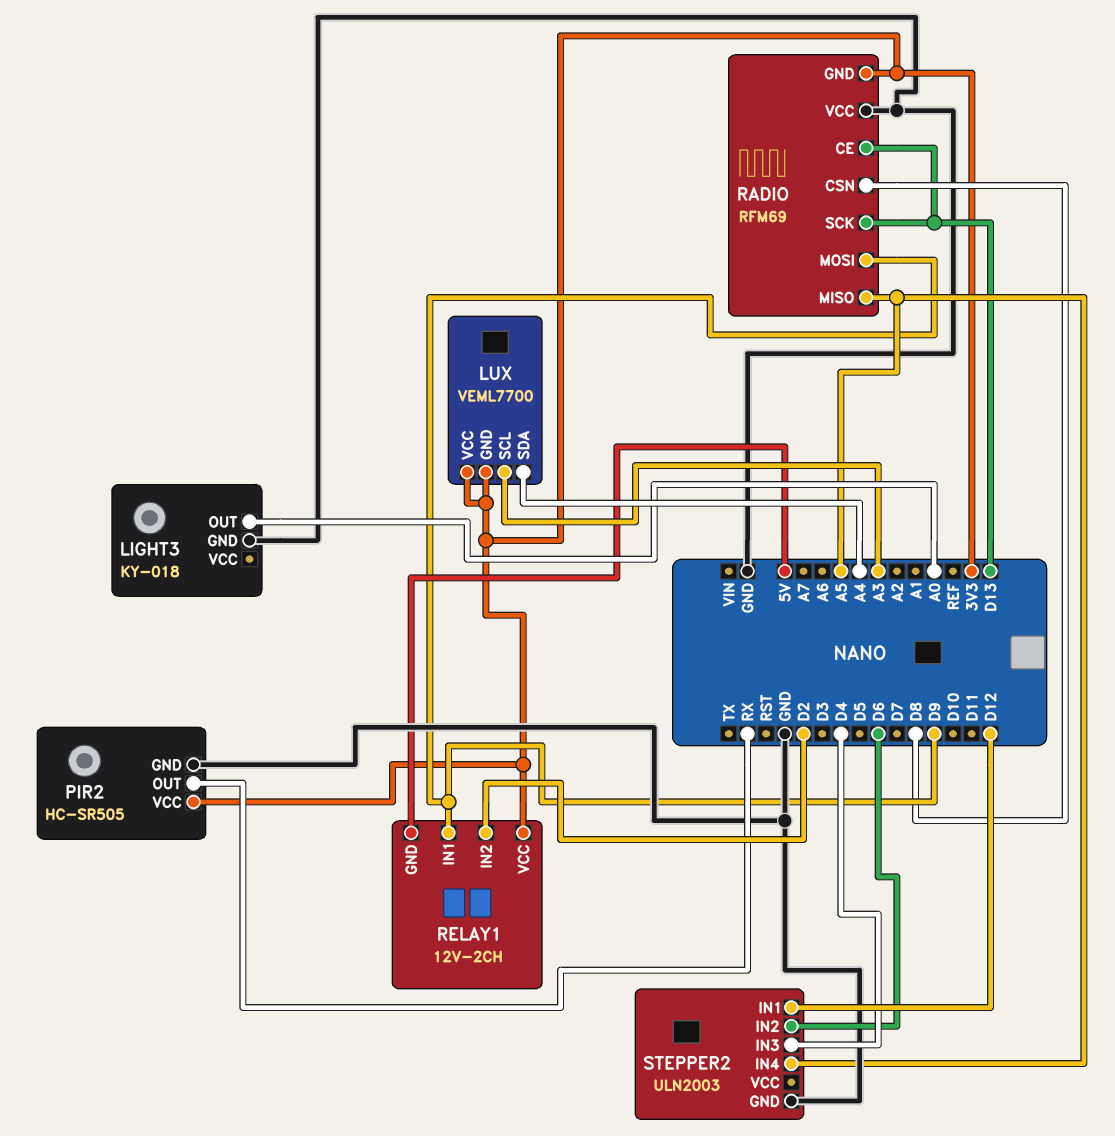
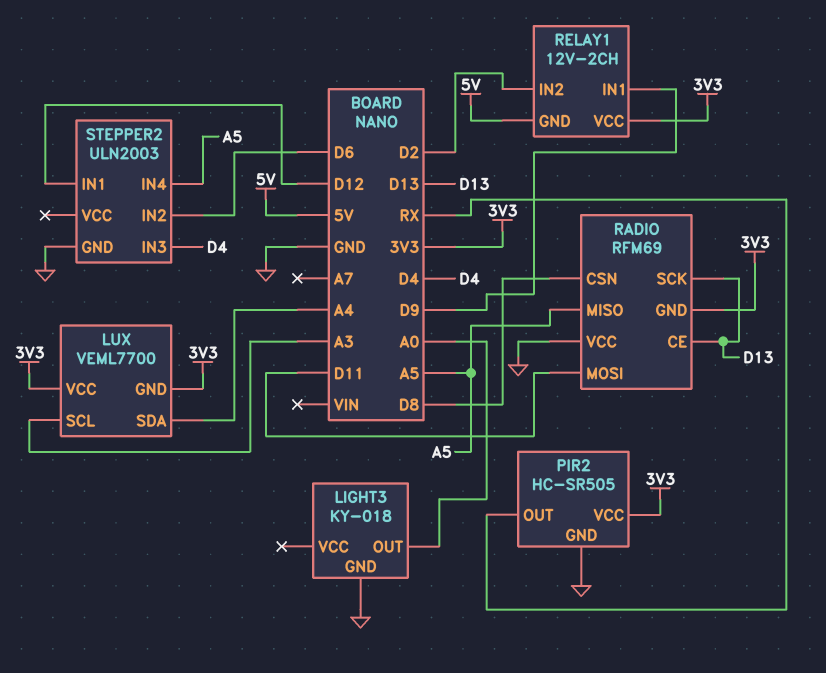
RADIO pin MOSI: D9 -> D11

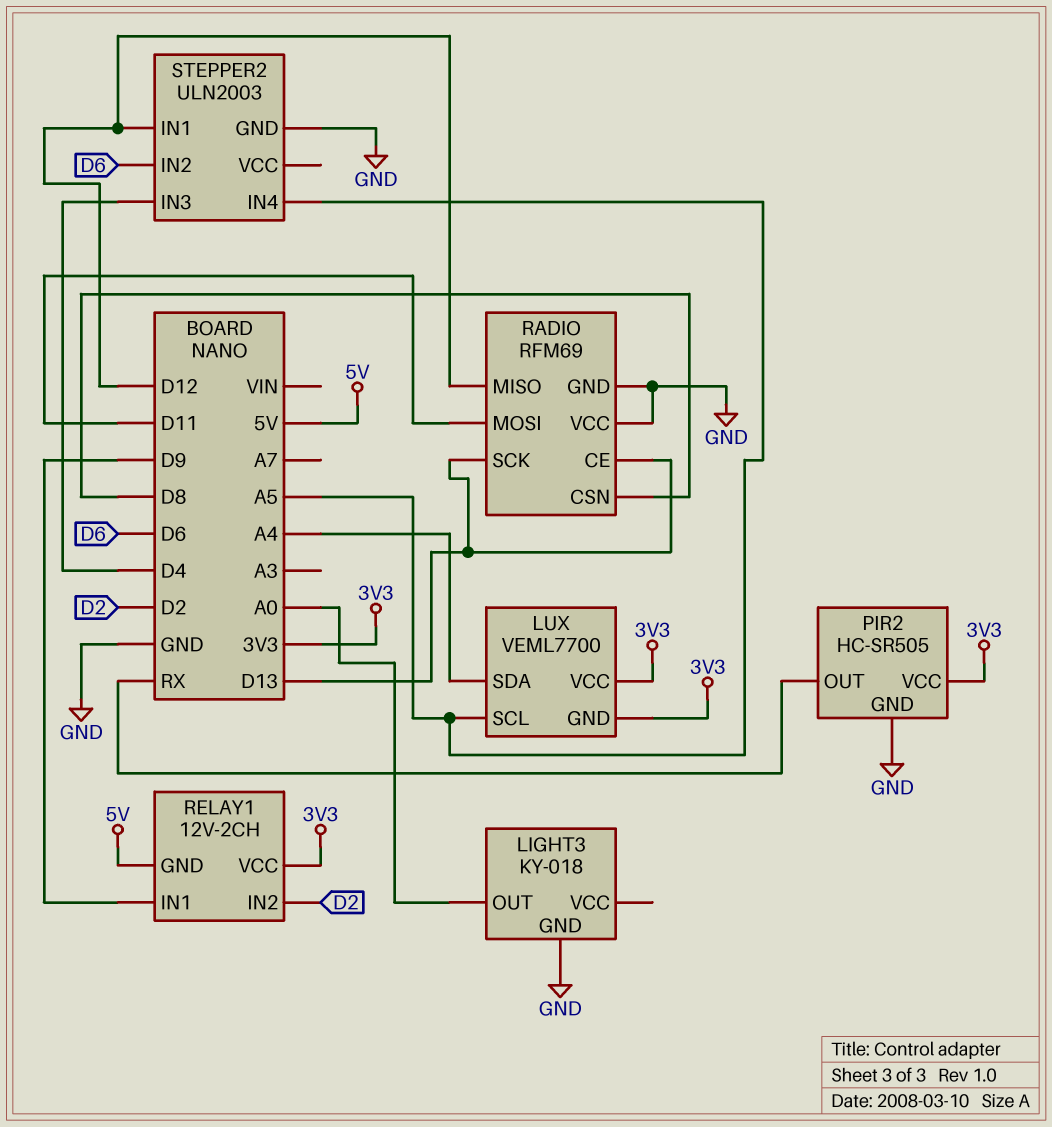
LUX pin SCL: A3 -> A5
RADIO pin GND: 3V3 -> GND
RADIO pin MISO: A5 -> D12

